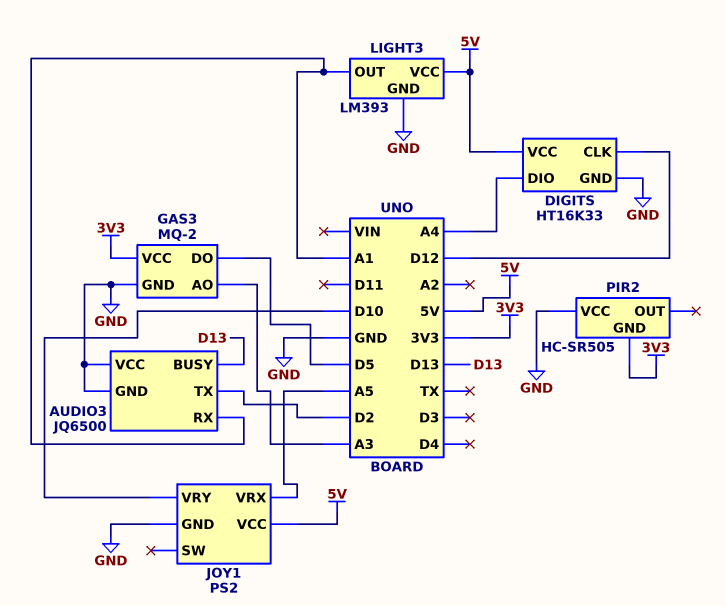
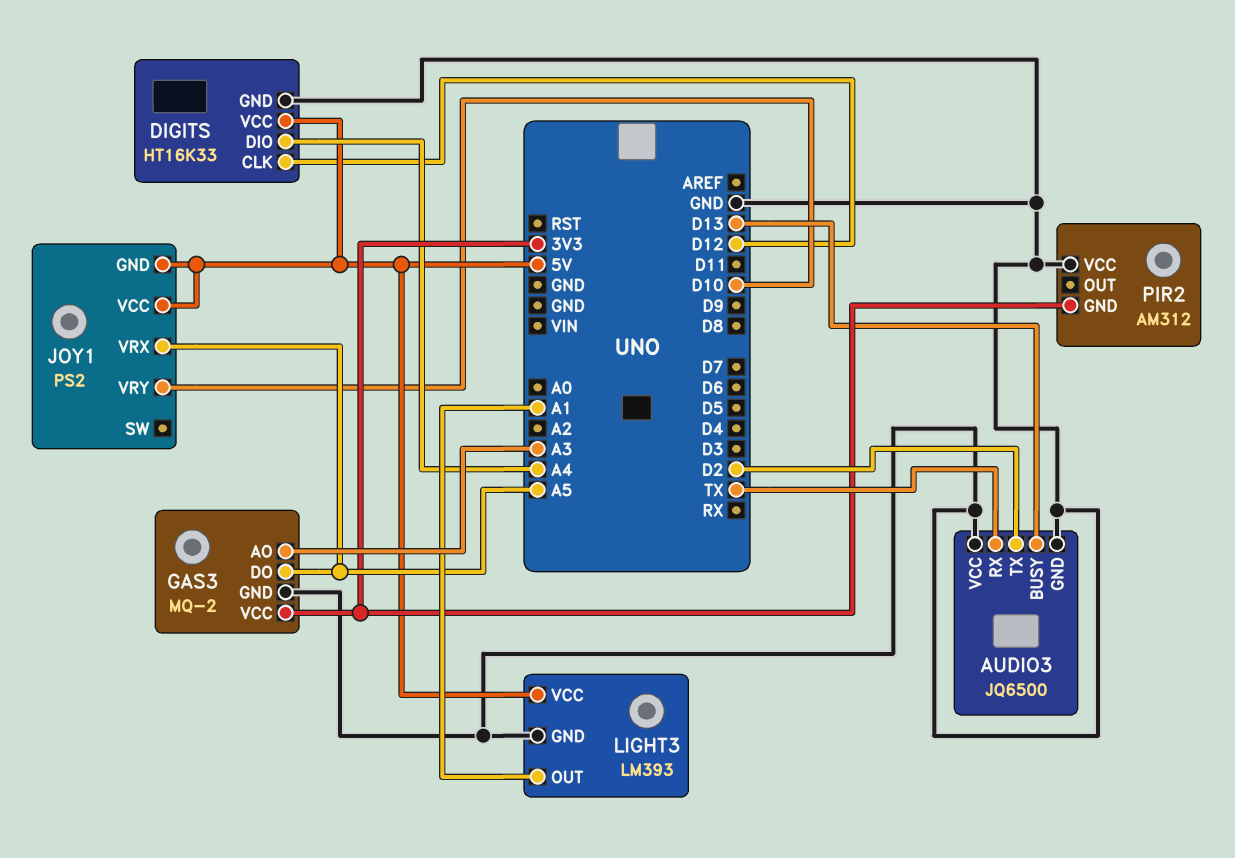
AUDIO3 pin RX: A1 -> TX
GAS3 pin DO: D5 -> A5
JOY1 pin GND: GND -> 5V
PIR2: HC-SR505 -> AM312

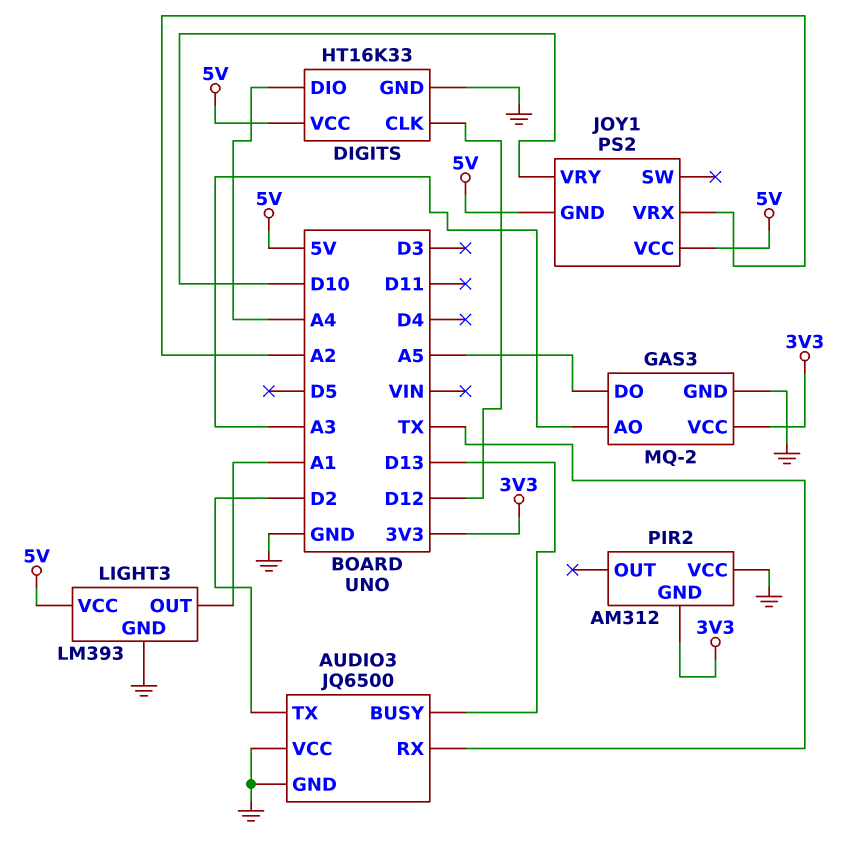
JOY1 pin VRX: A5 -> A2

